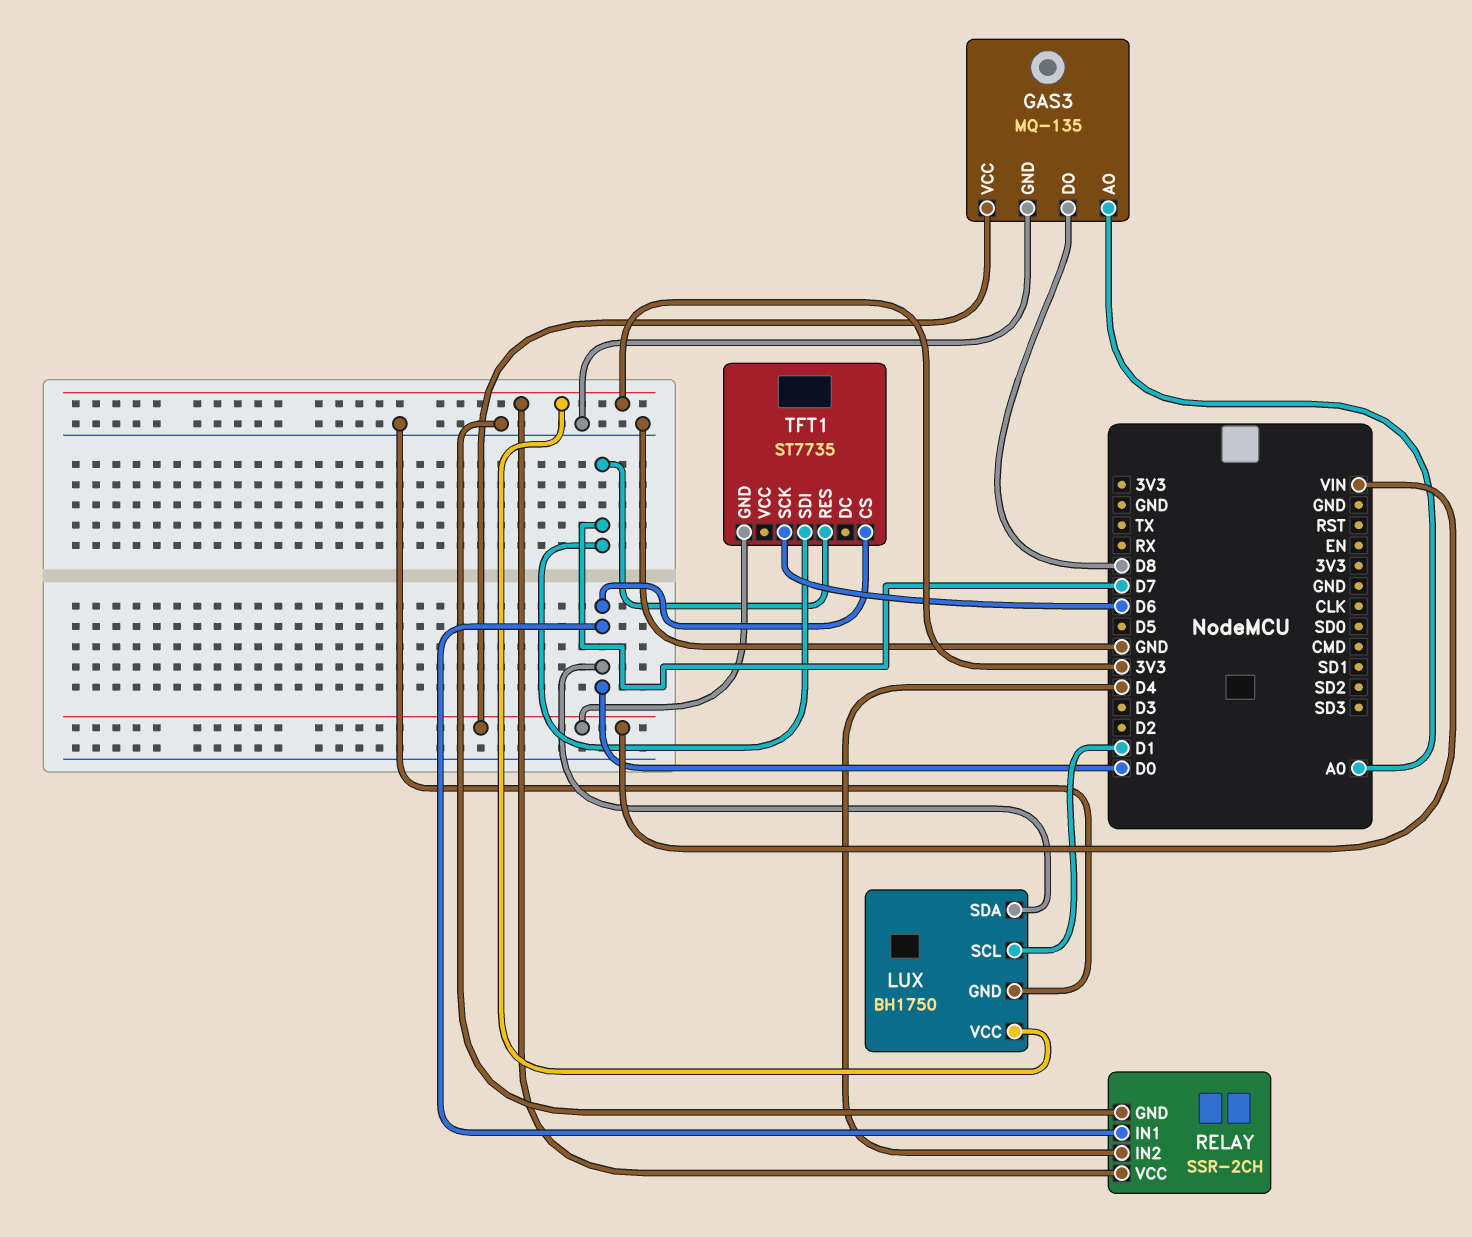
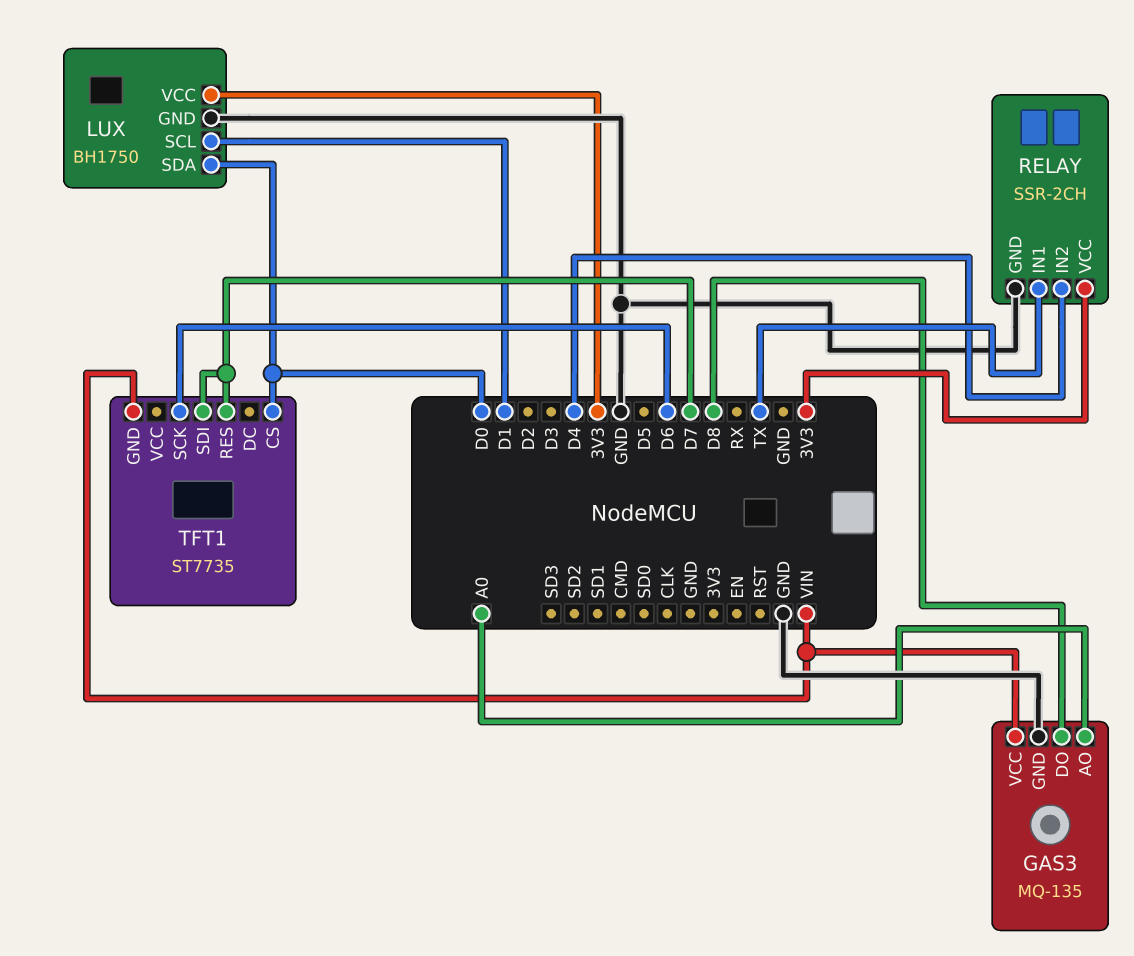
RELAY pin IN1: D0 -> TX

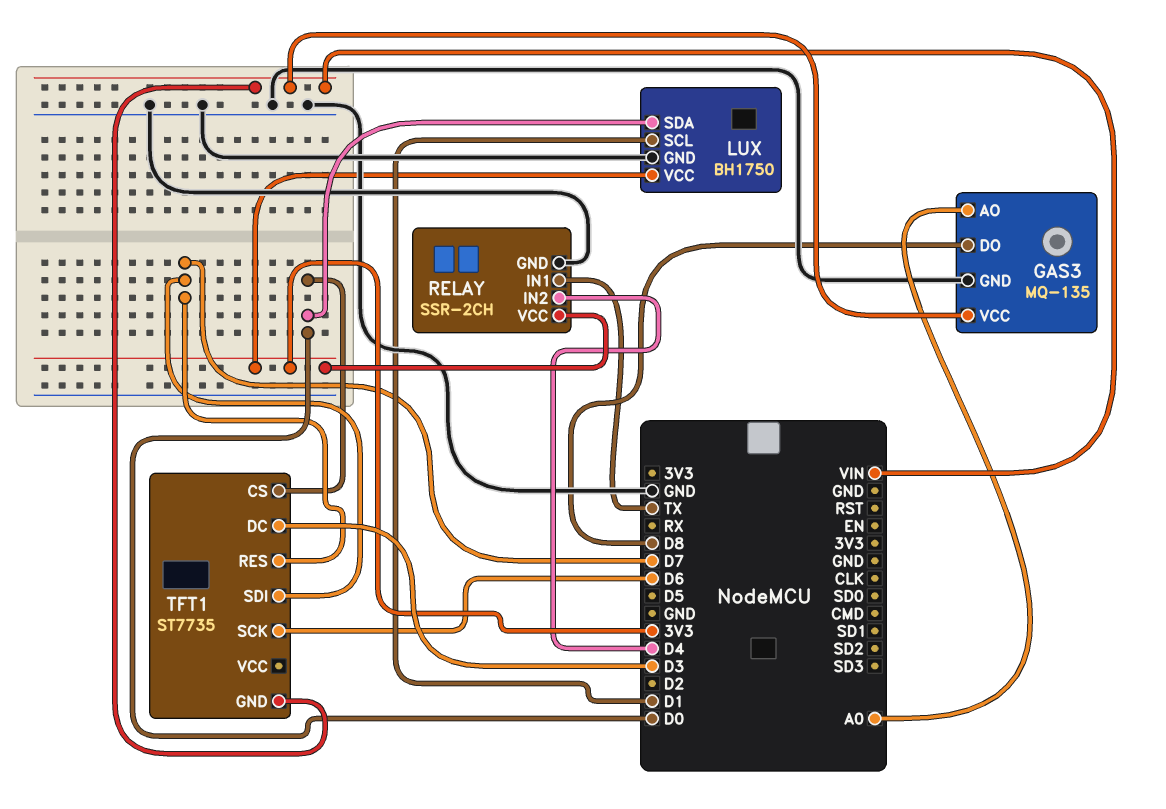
TFT1 pin DC: none -> D3

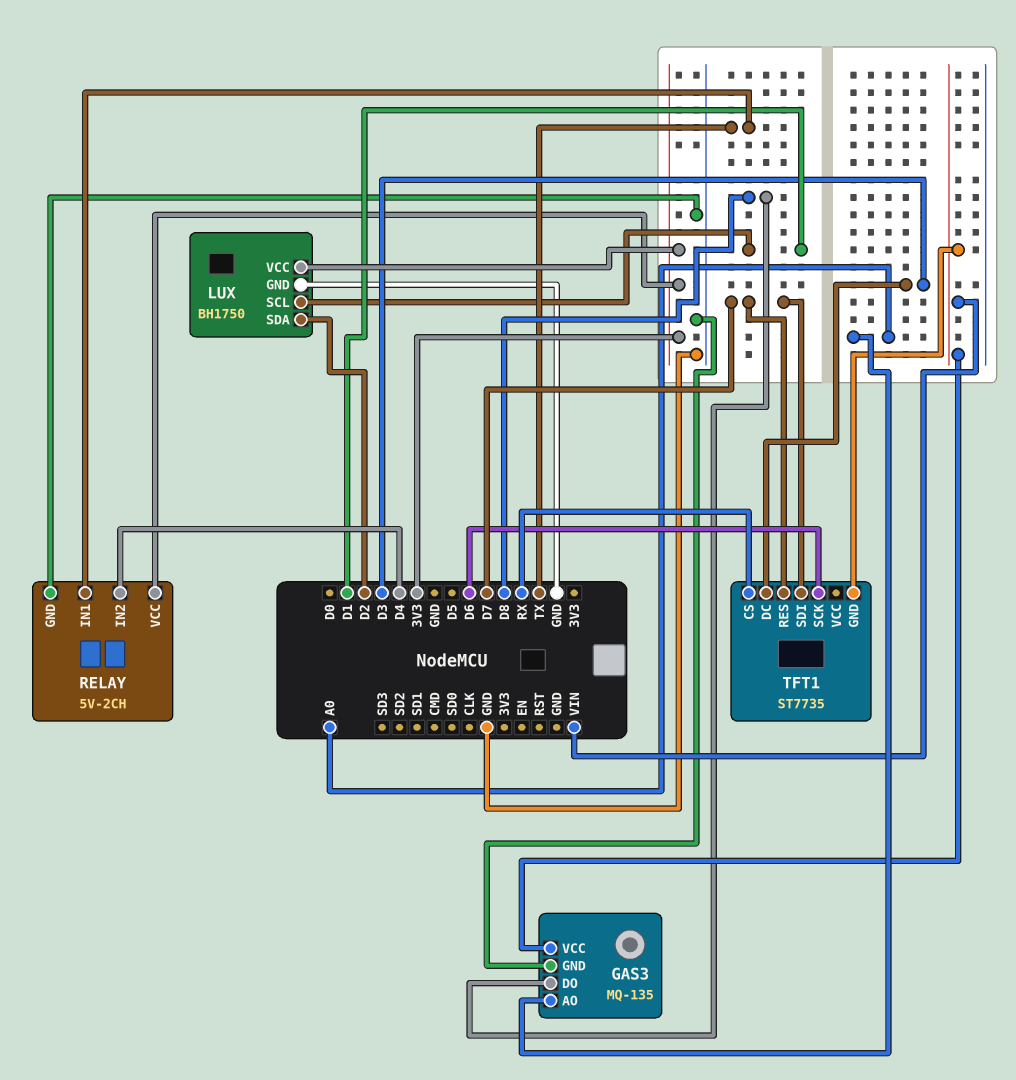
LUX pin SDA: D0 -> D2
RELAY: SSR-2CH -> 5V-2CH
TFT1 pin CS: D0 -> RX

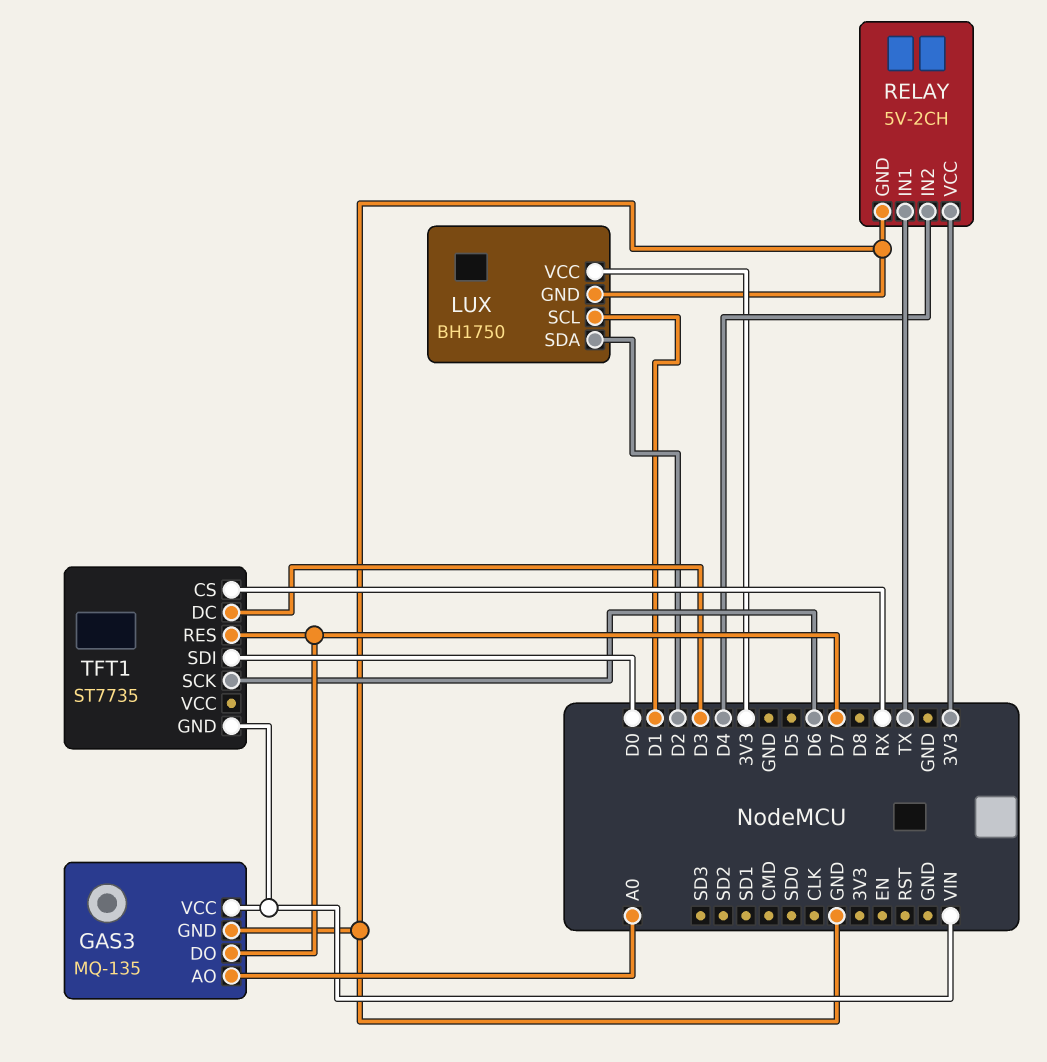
GAS3 pin DO: D8 -> D7
TFT1 pin SDI: D7 -> D0

